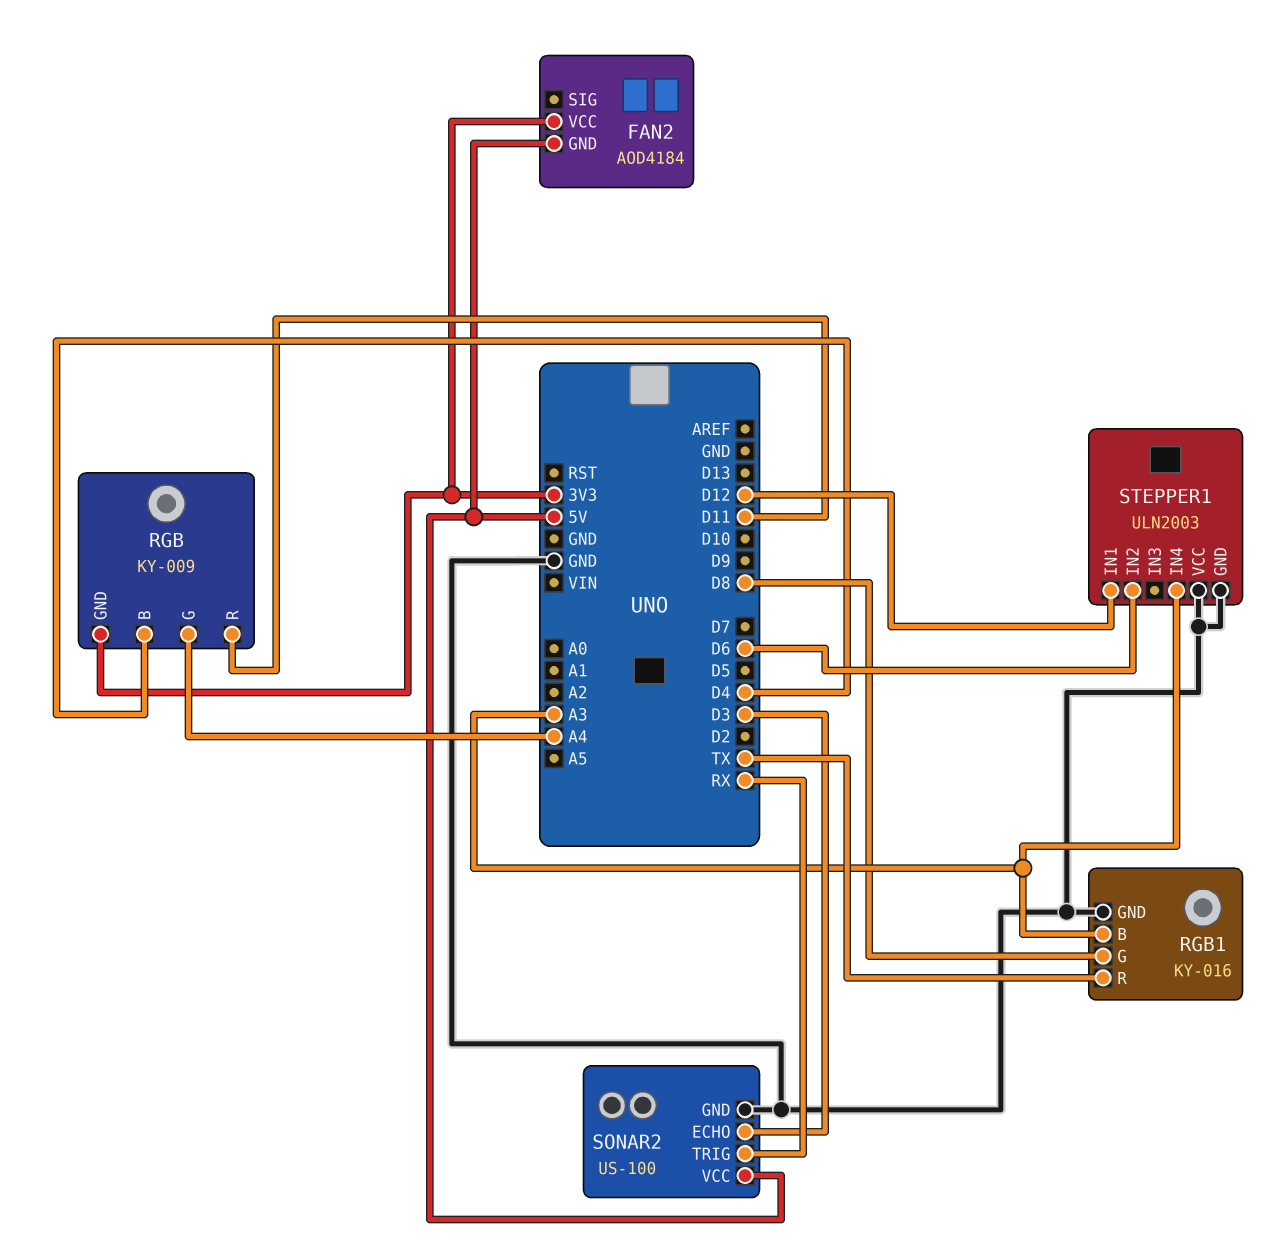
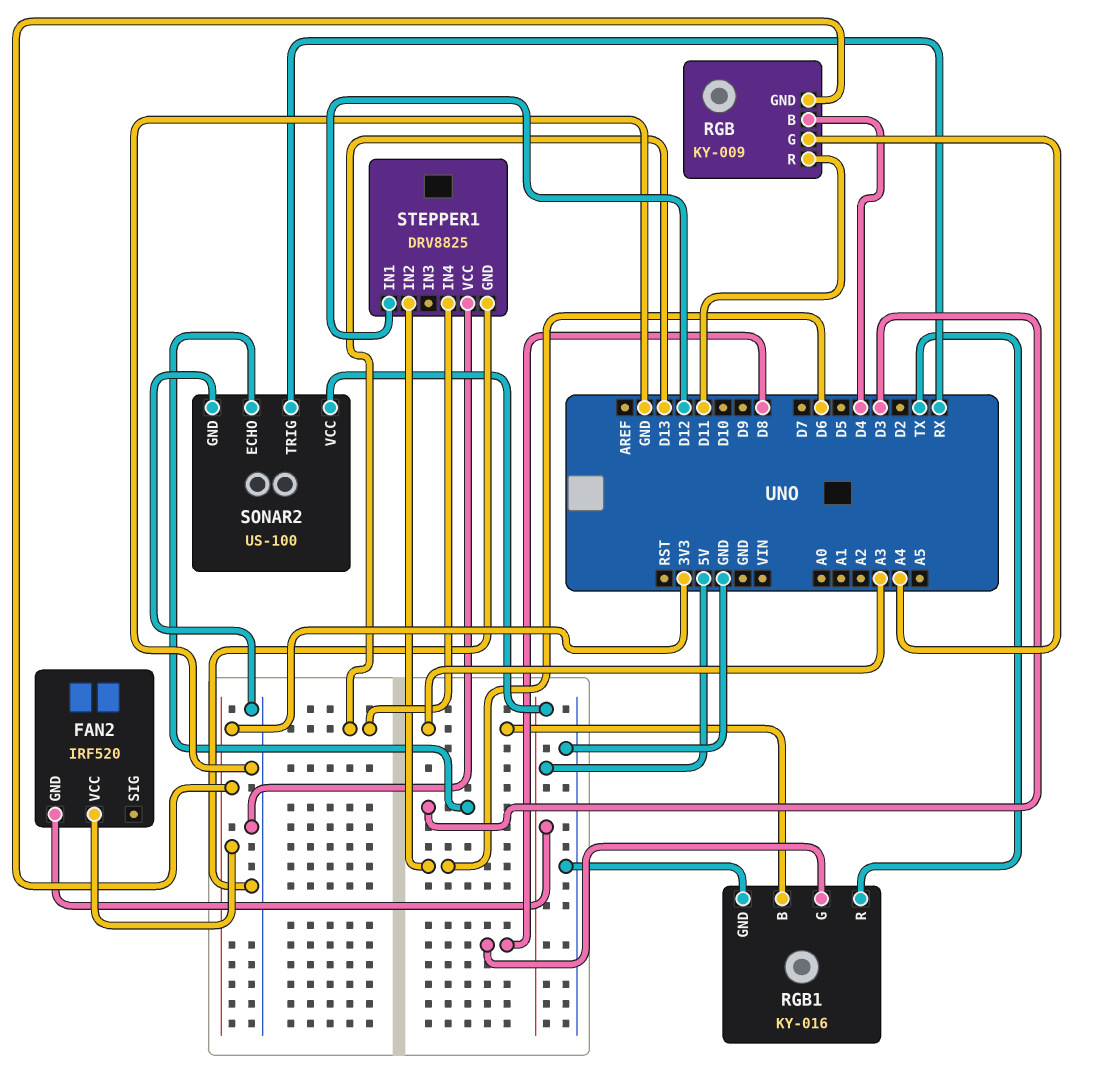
FAN2: AOD4184 -> IRF520
STEPPER1: ULN2003 -> DRV8825
STEPPER1 pin IN4: A3 -> D13

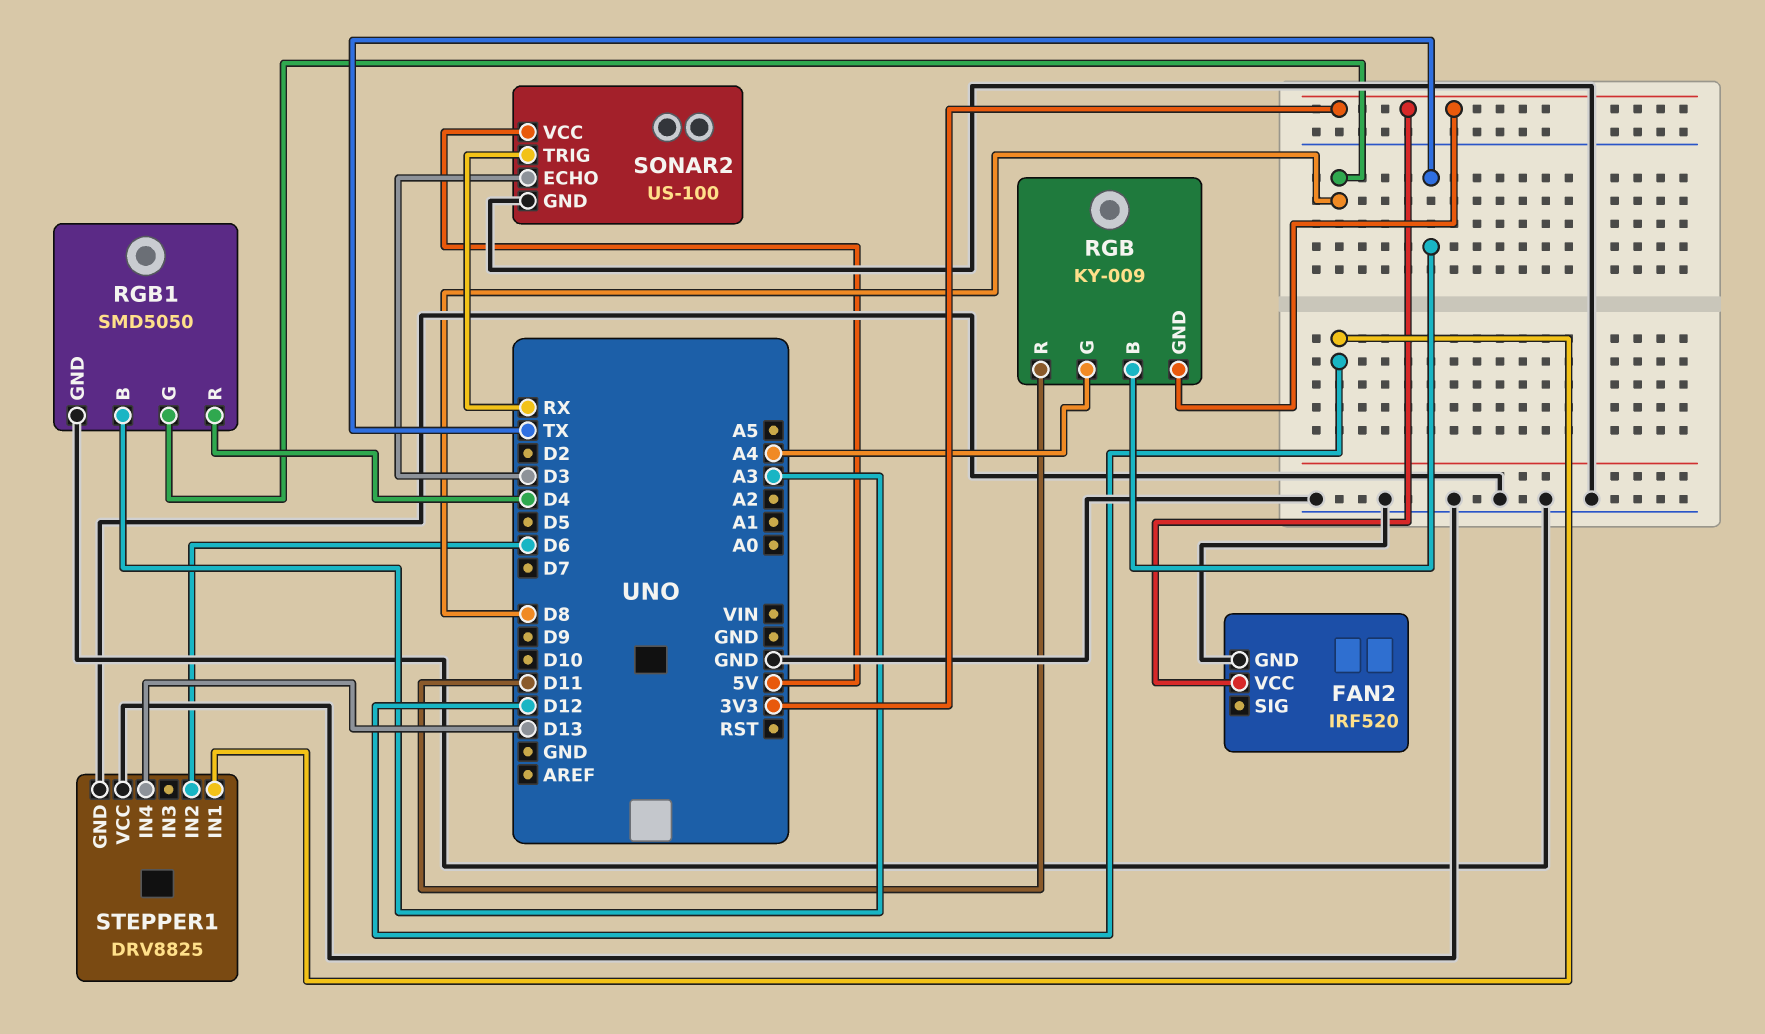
FAN2 pin GND: 5V -> GND
RGB pin B: D4 -> TX
RGB1: KY-016 -> SMD5050
RGB1 pin R: TX -> D4

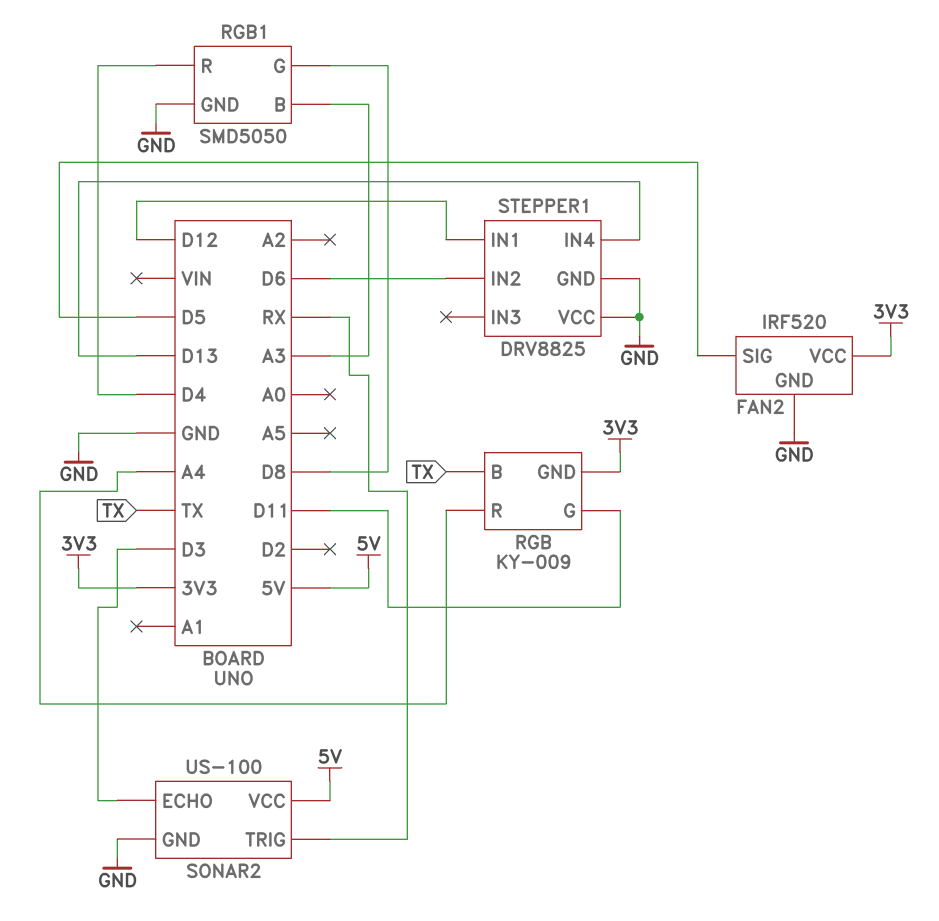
FAN2 pin SIG: none -> D5
RGB pin G: A4 -> D11
RGB pin R: D11 -> A4

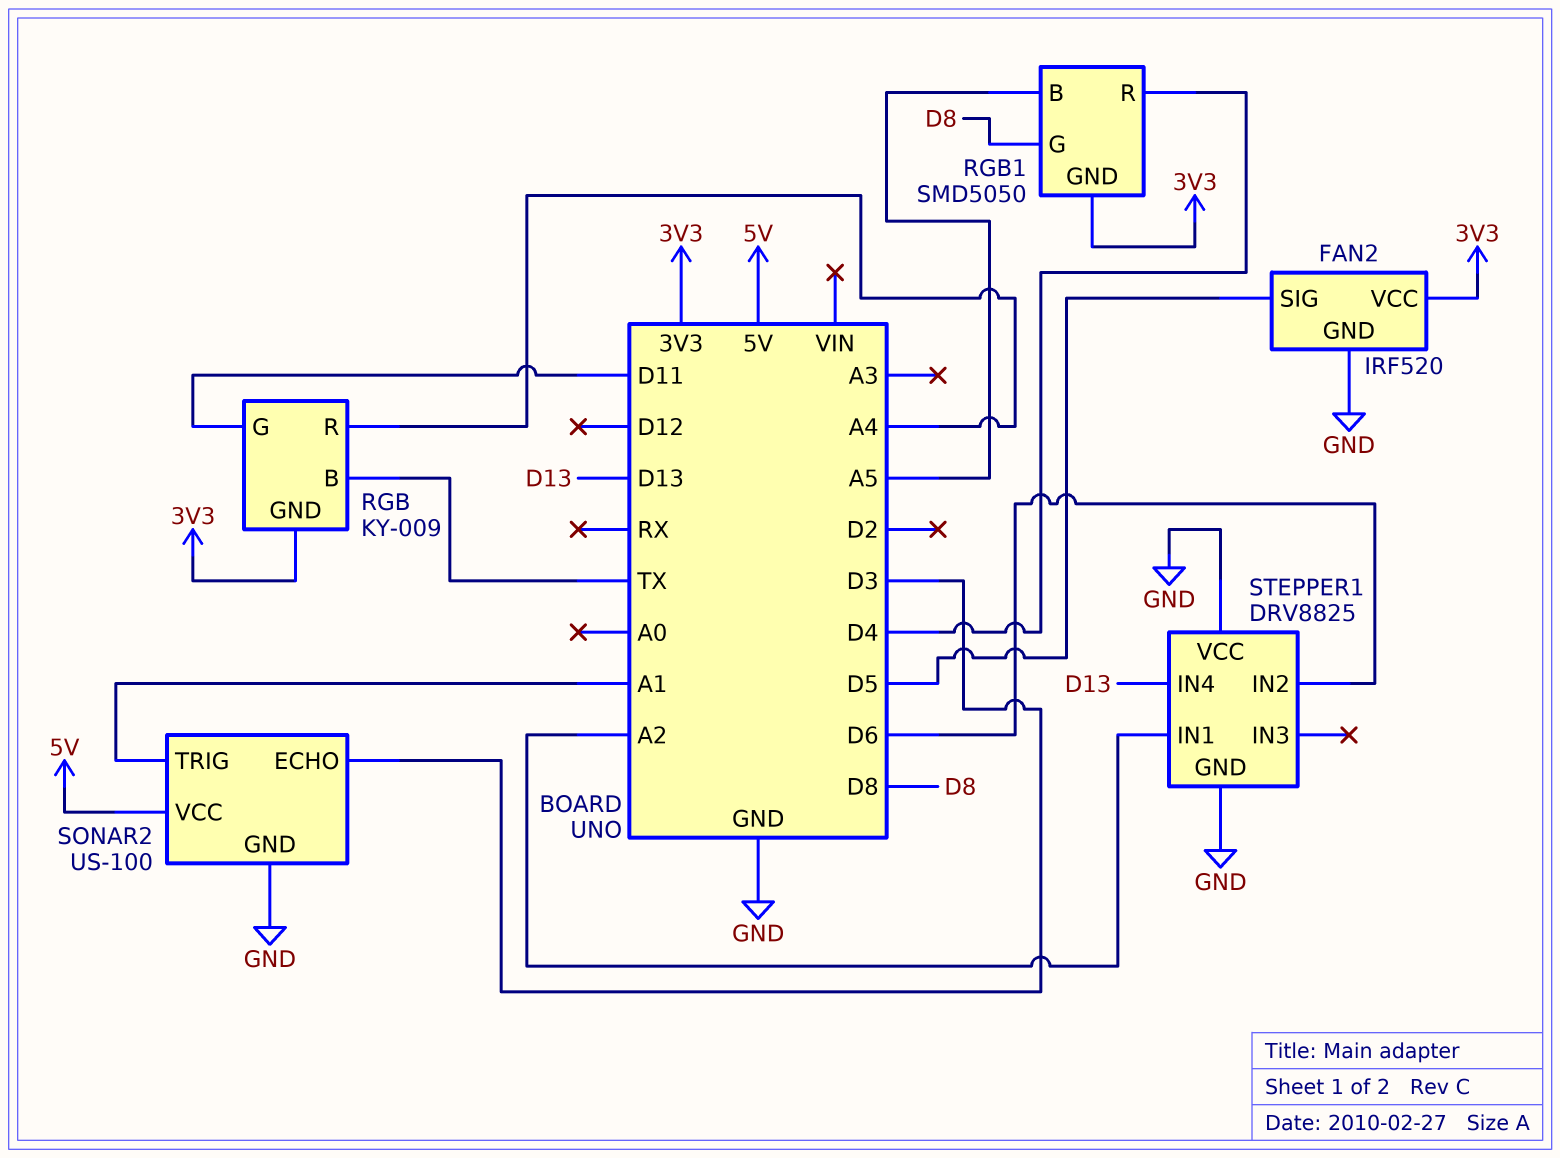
RGB1 pin B: A3 -> A5
RGB1 pin GND: GND -> 3V3
SONAR2 pin TRIG: RX -> A1
STEPPER1 pin IN1: D12 -> A2

